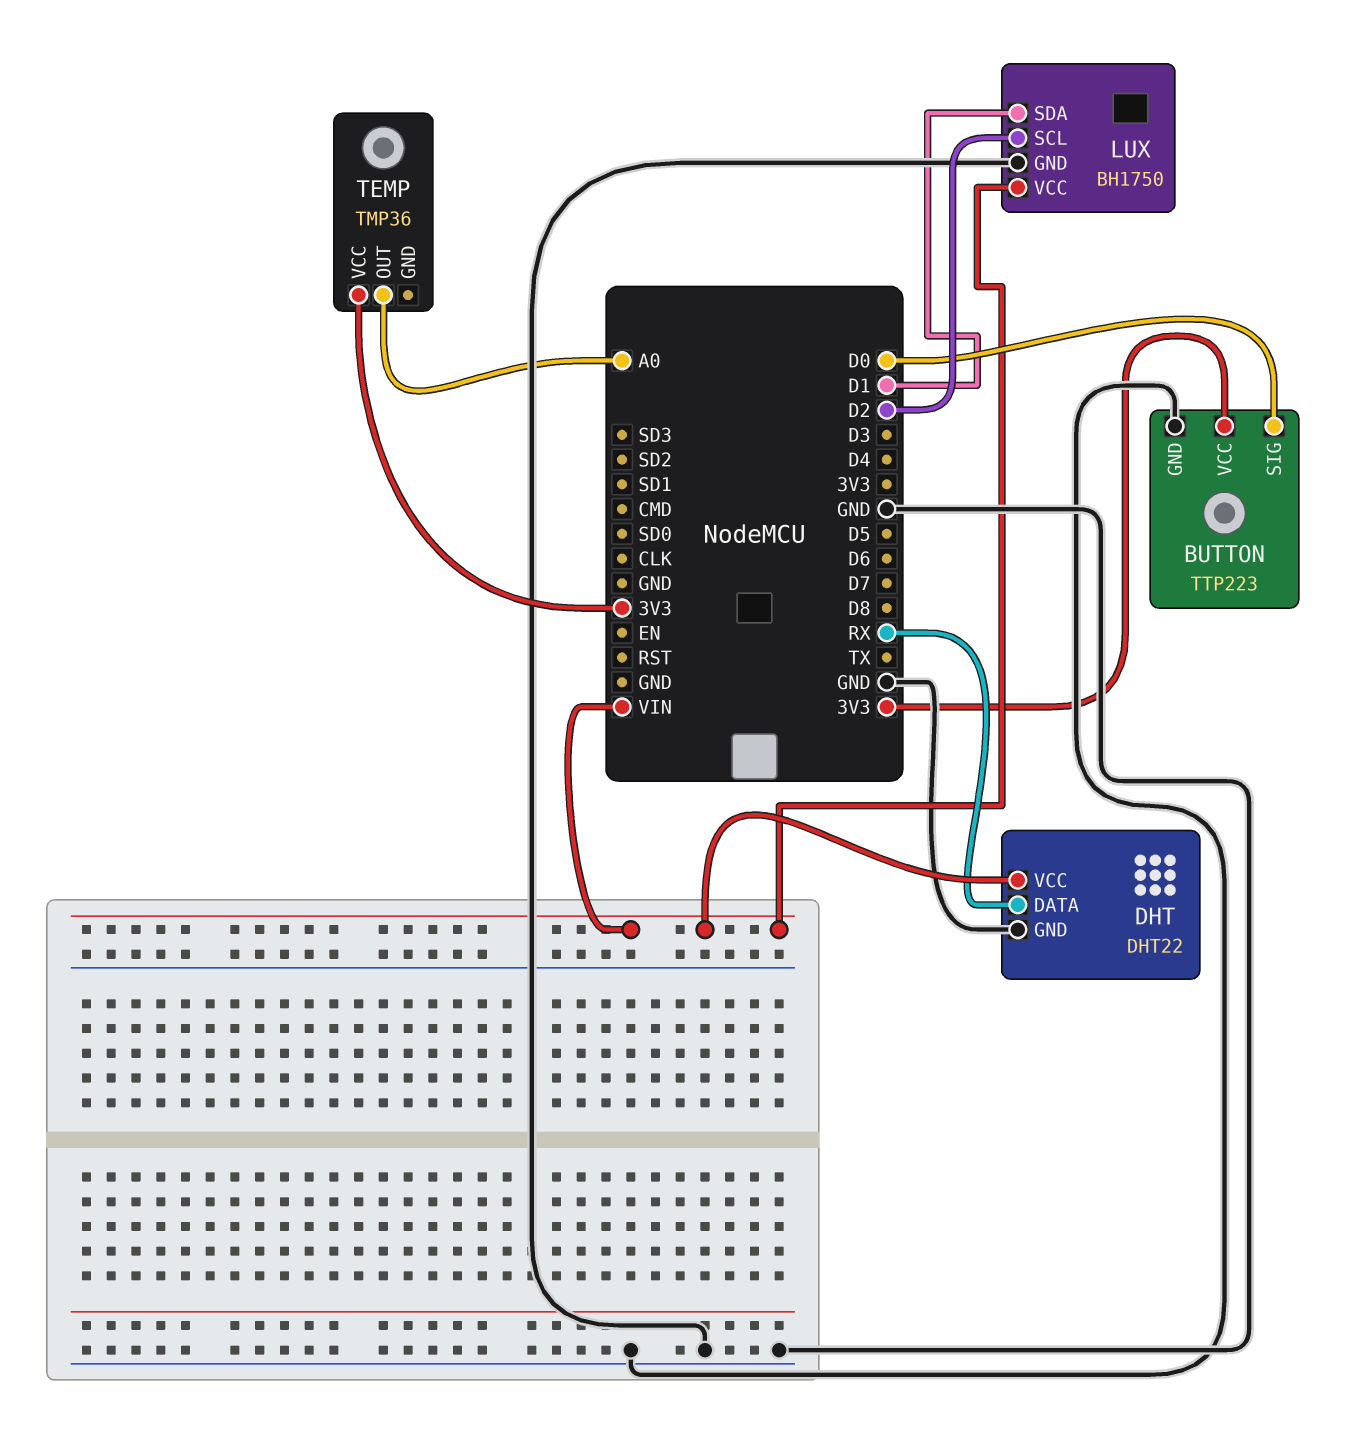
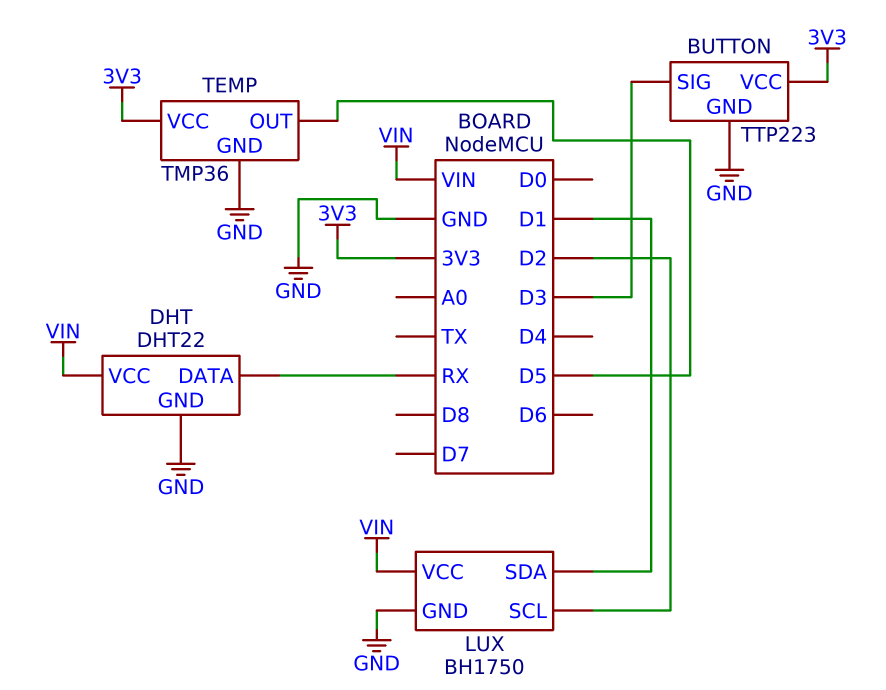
BUTTON pin SIG: D0 -> D3
TEMP pin GND: none -> GND
TEMP pin OUT: A0 -> D5

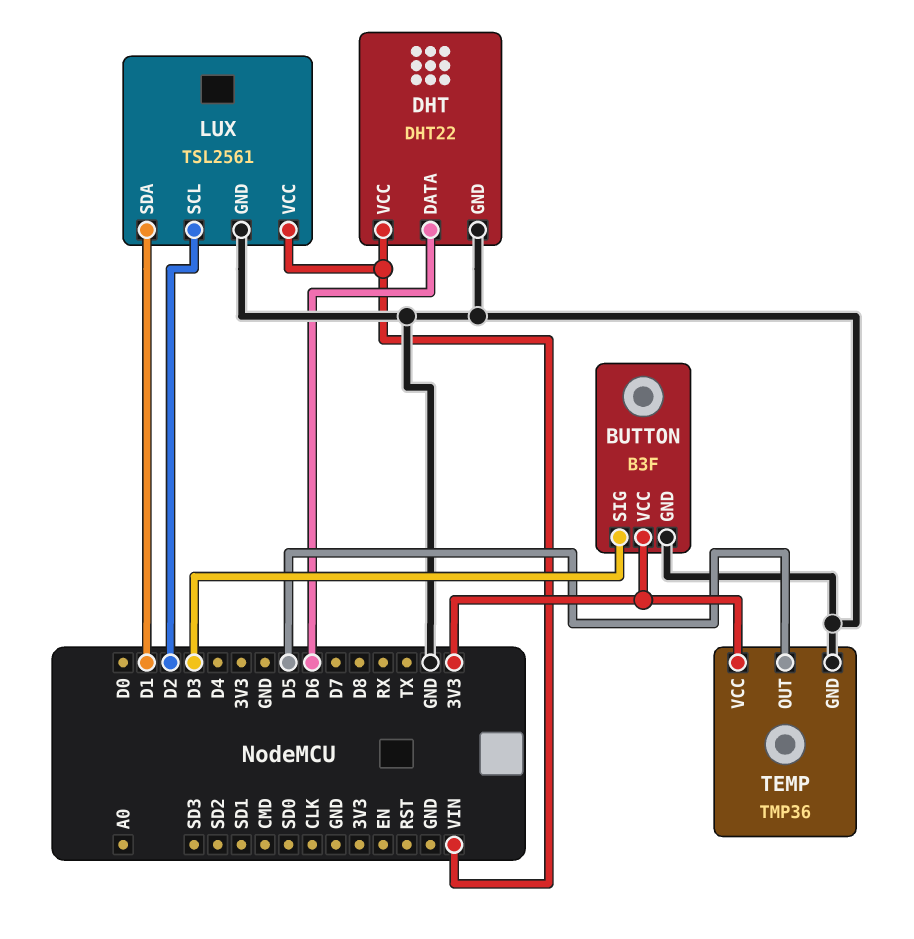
BUTTON: TTP223 -> B3F
DHT pin DATA: RX -> D6
LUX: BH1750 -> TSL2561

